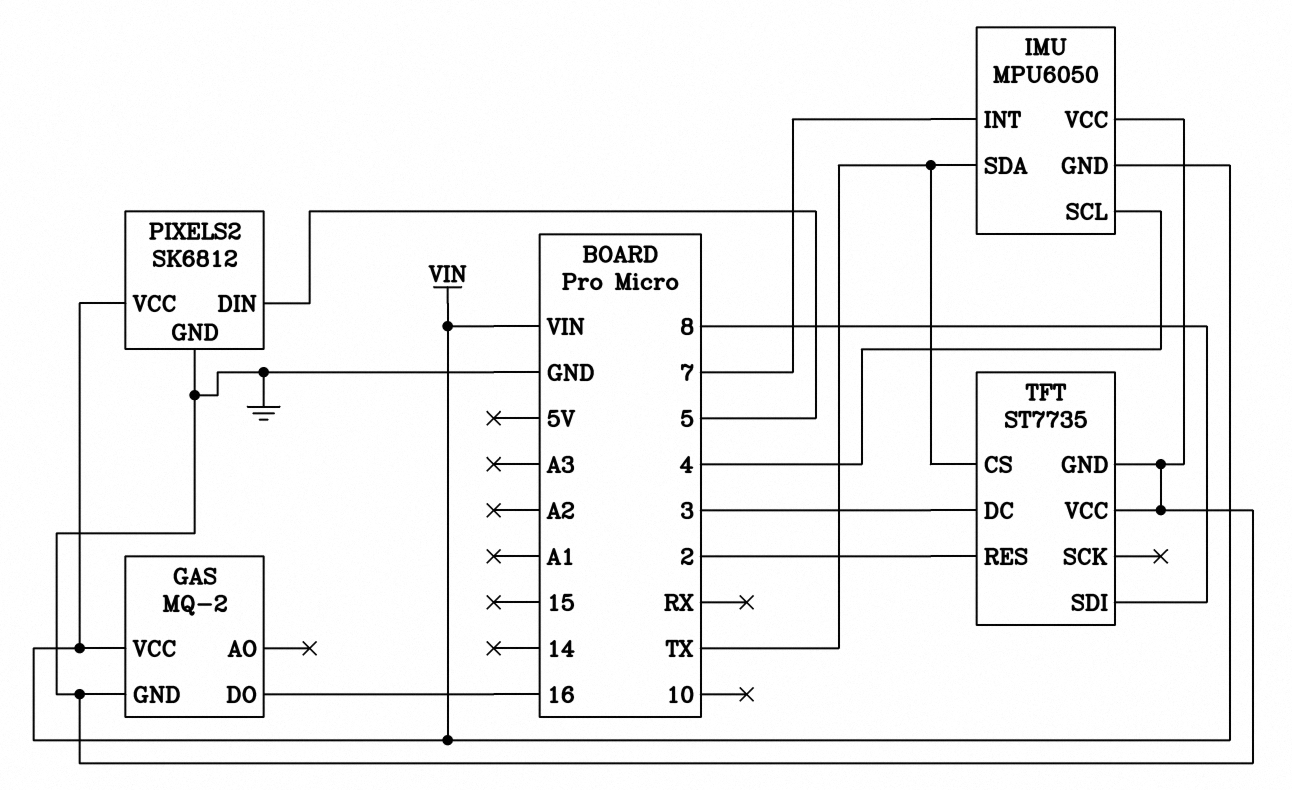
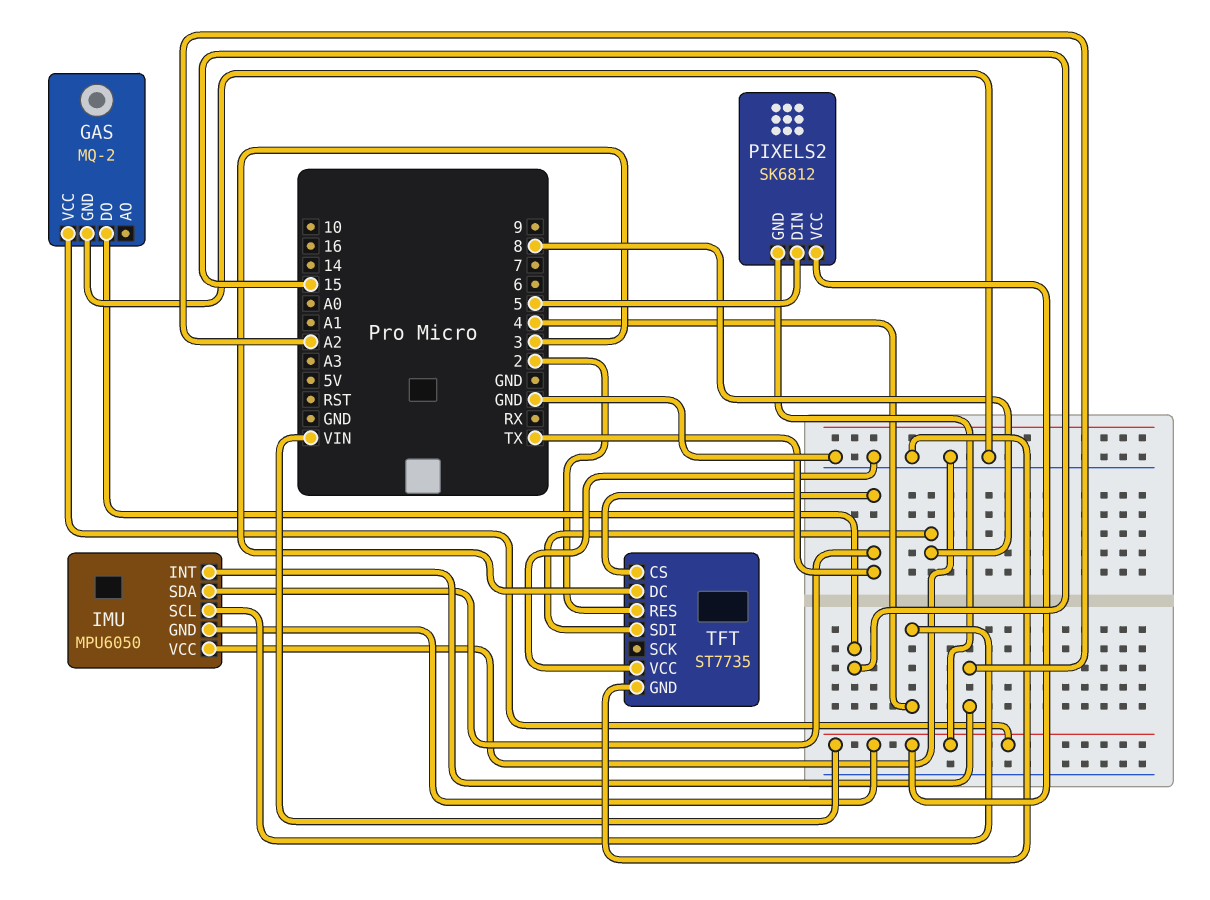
GAS pin DO: 16 -> 15
IMU pin INT: 7 -> A2
PIXELS2 pin GND: GND -> VIN

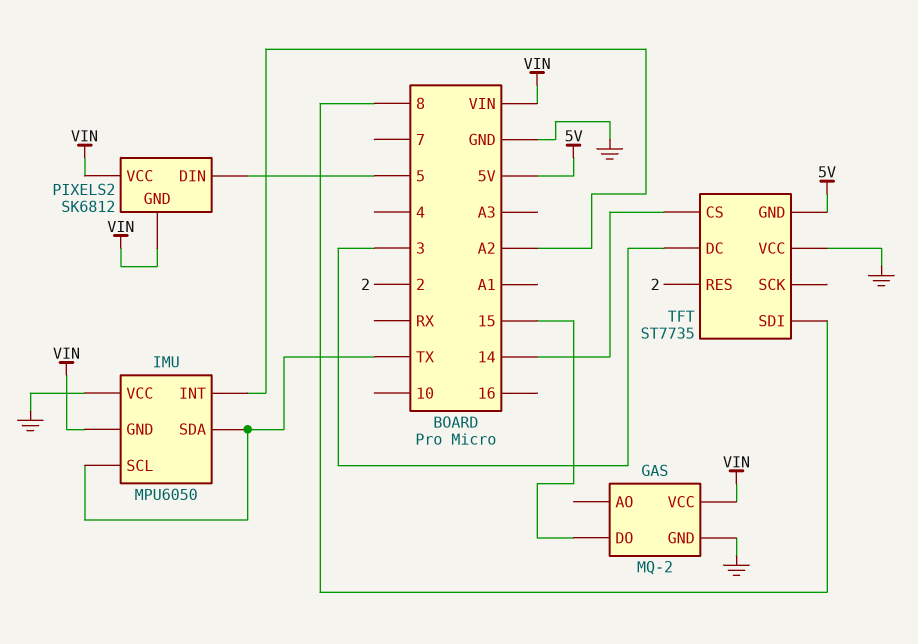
IMU pin SCL: 4 -> TX
TFT pin CS: TX -> 14
TFT pin GND: GND -> 5V

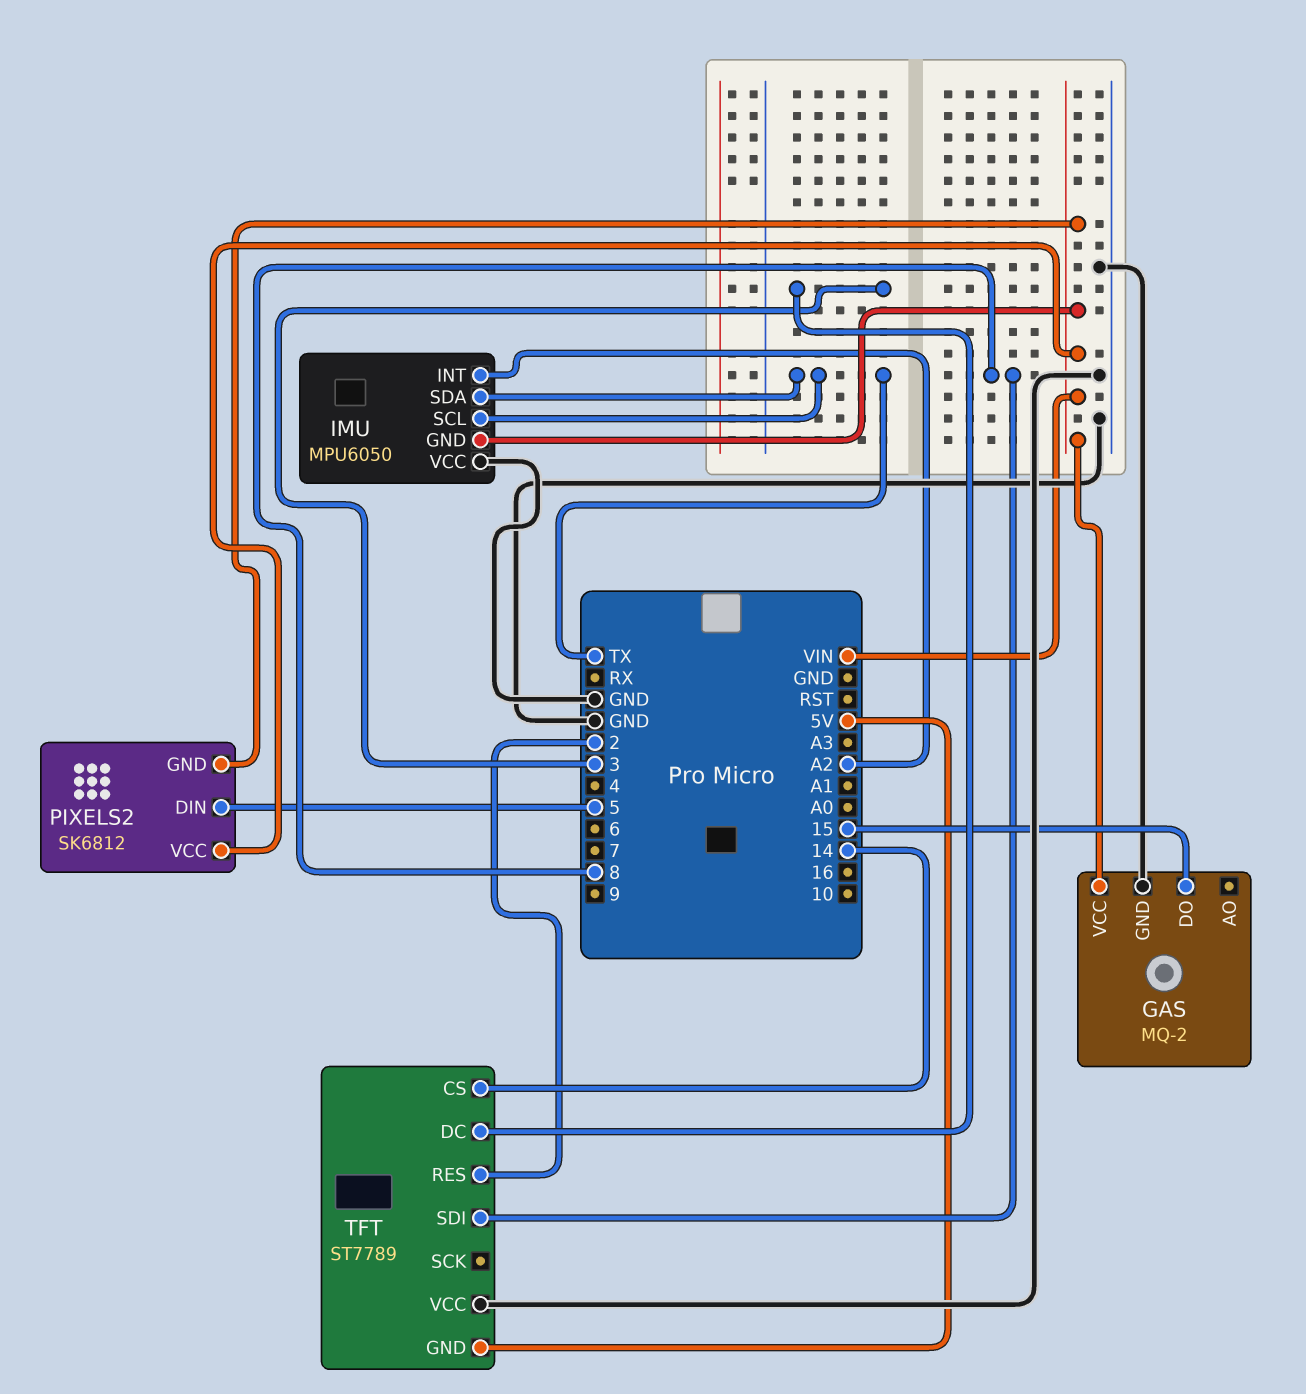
TFT: ST7735 -> ST7789

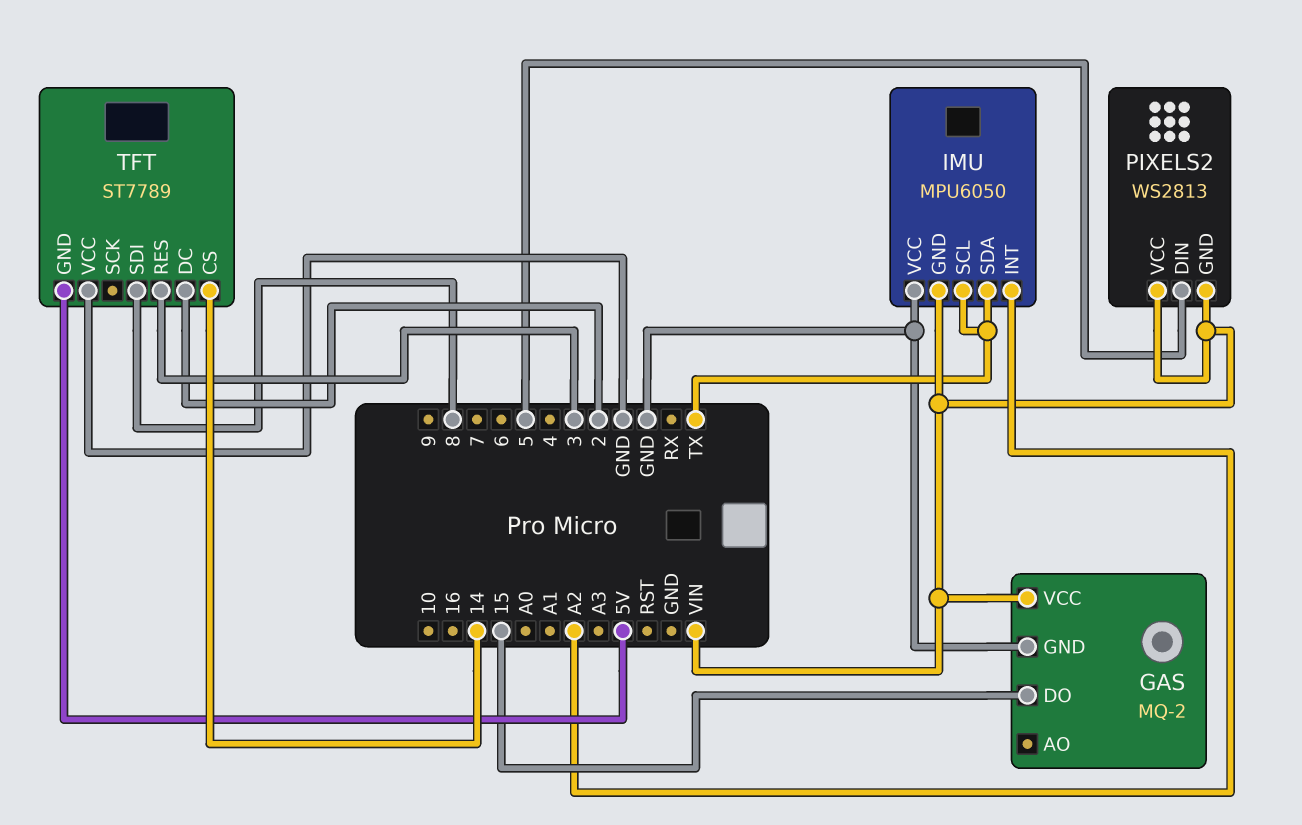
PIXELS2: SK6812 -> WS2813
TFT pin DC: 3 -> 2
TFT pin RES: 2 -> 3

